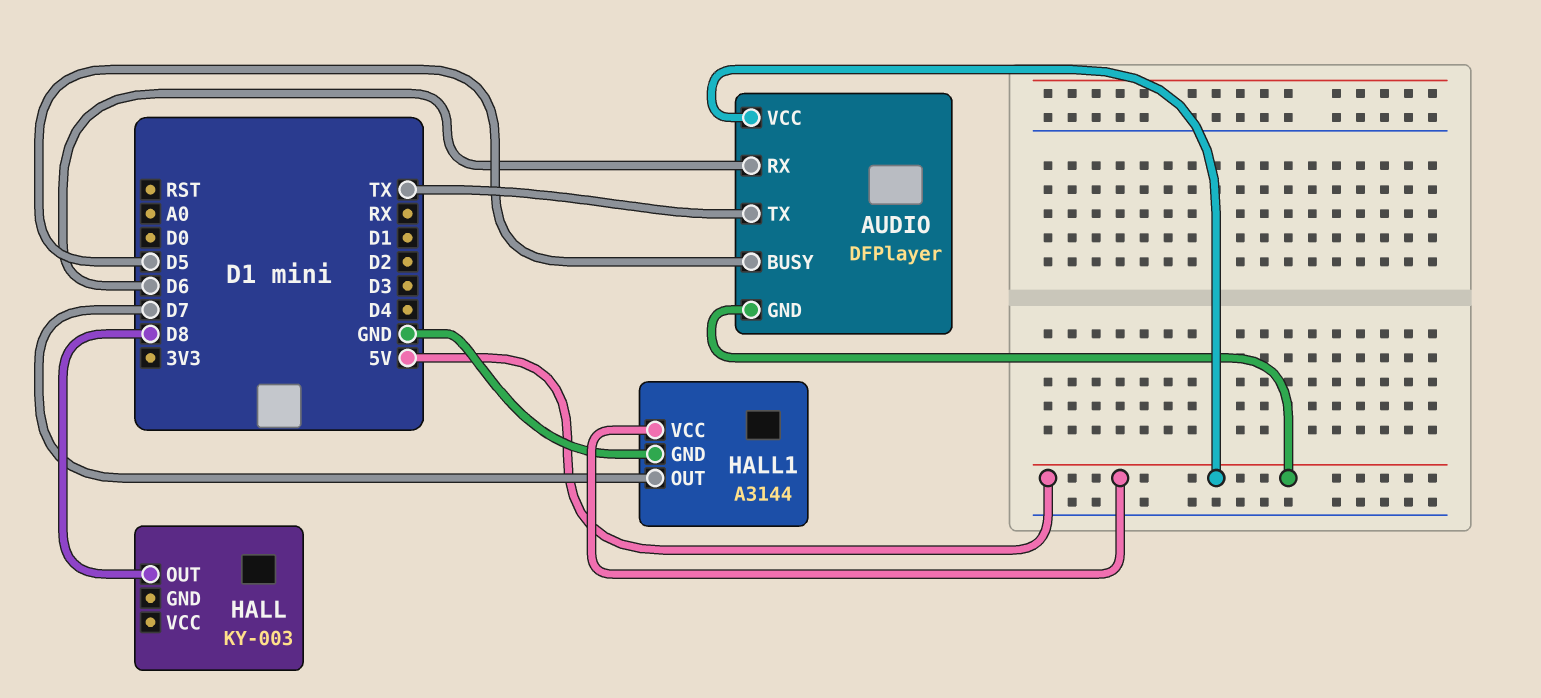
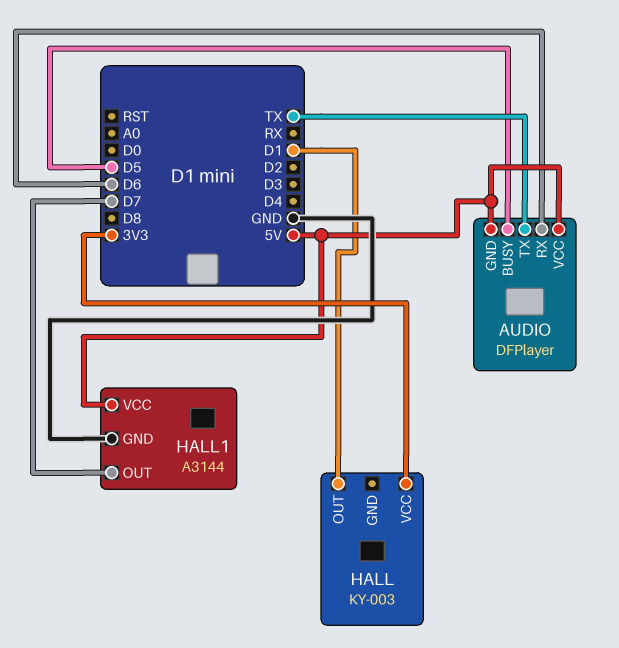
HALL pin OUT: D8 -> D1
HALL pin VCC: none -> 3V3

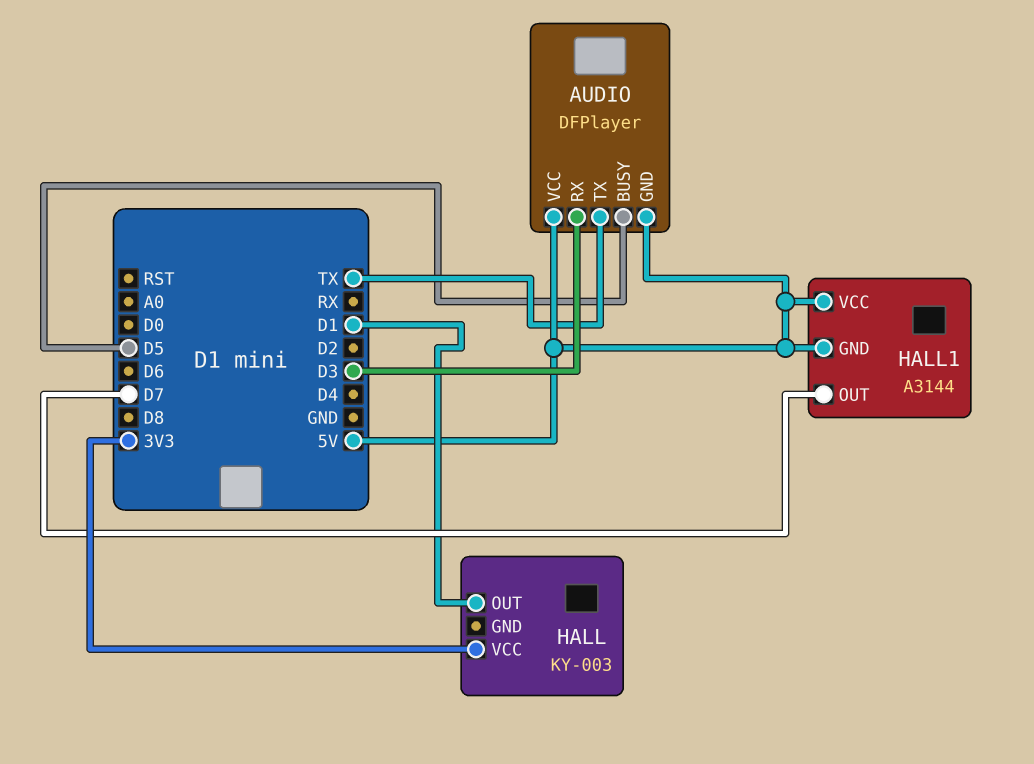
AUDIO pin RX: D6 -> D3
HALL1 pin GND: GND -> 5V

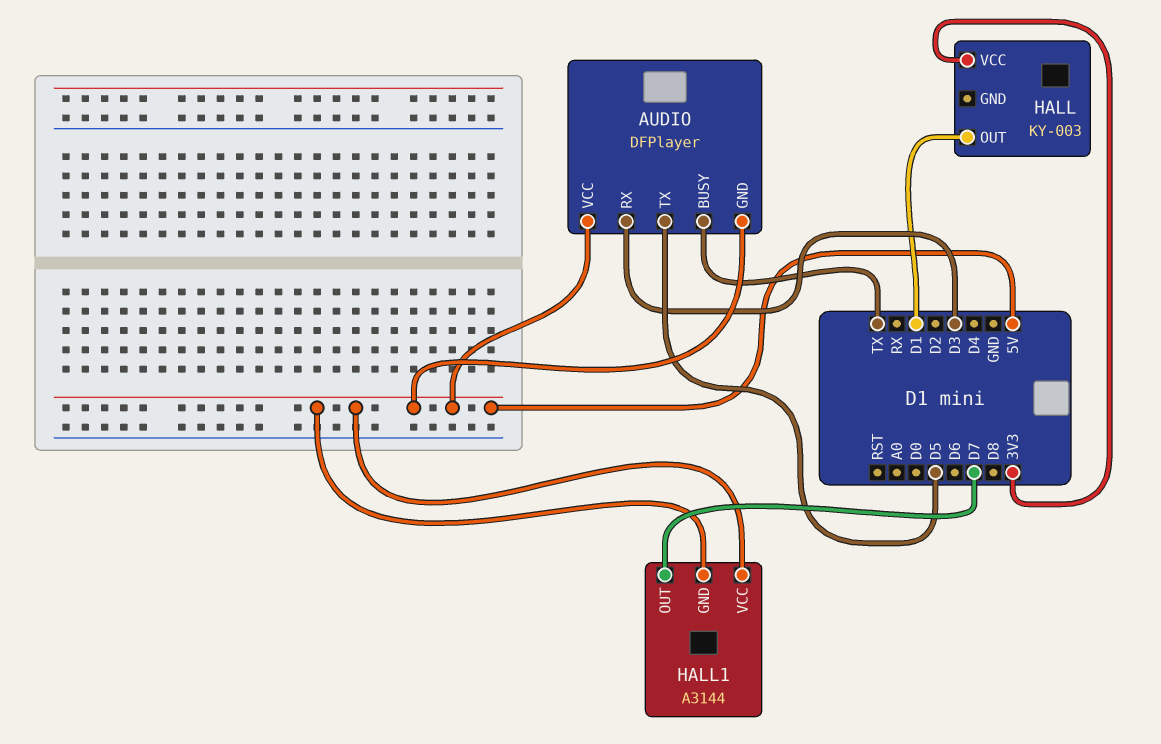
AUDIO pin BUSY: D5 -> TX
AUDIO pin TX: TX -> D5

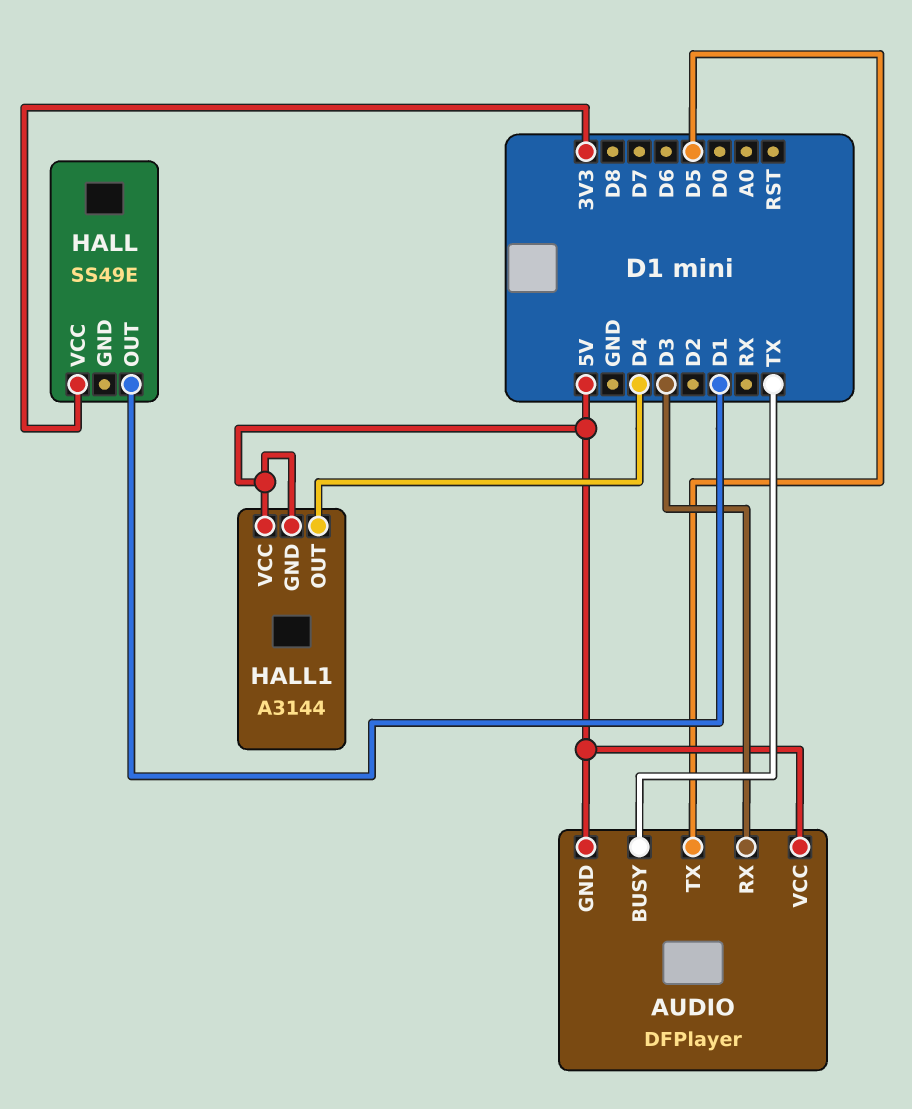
HALL: KY-003 -> SS49E
HALL1 pin OUT: D7 -> D4

